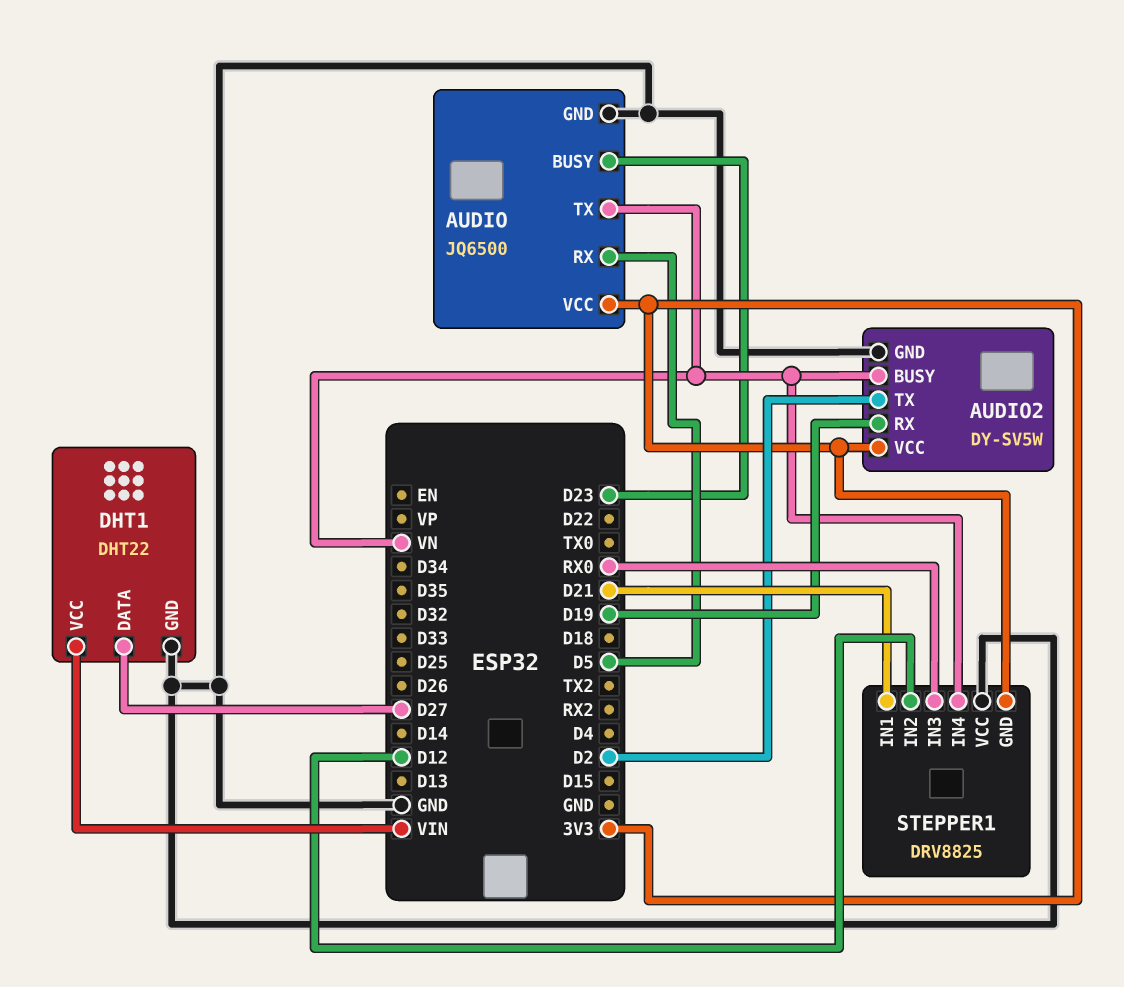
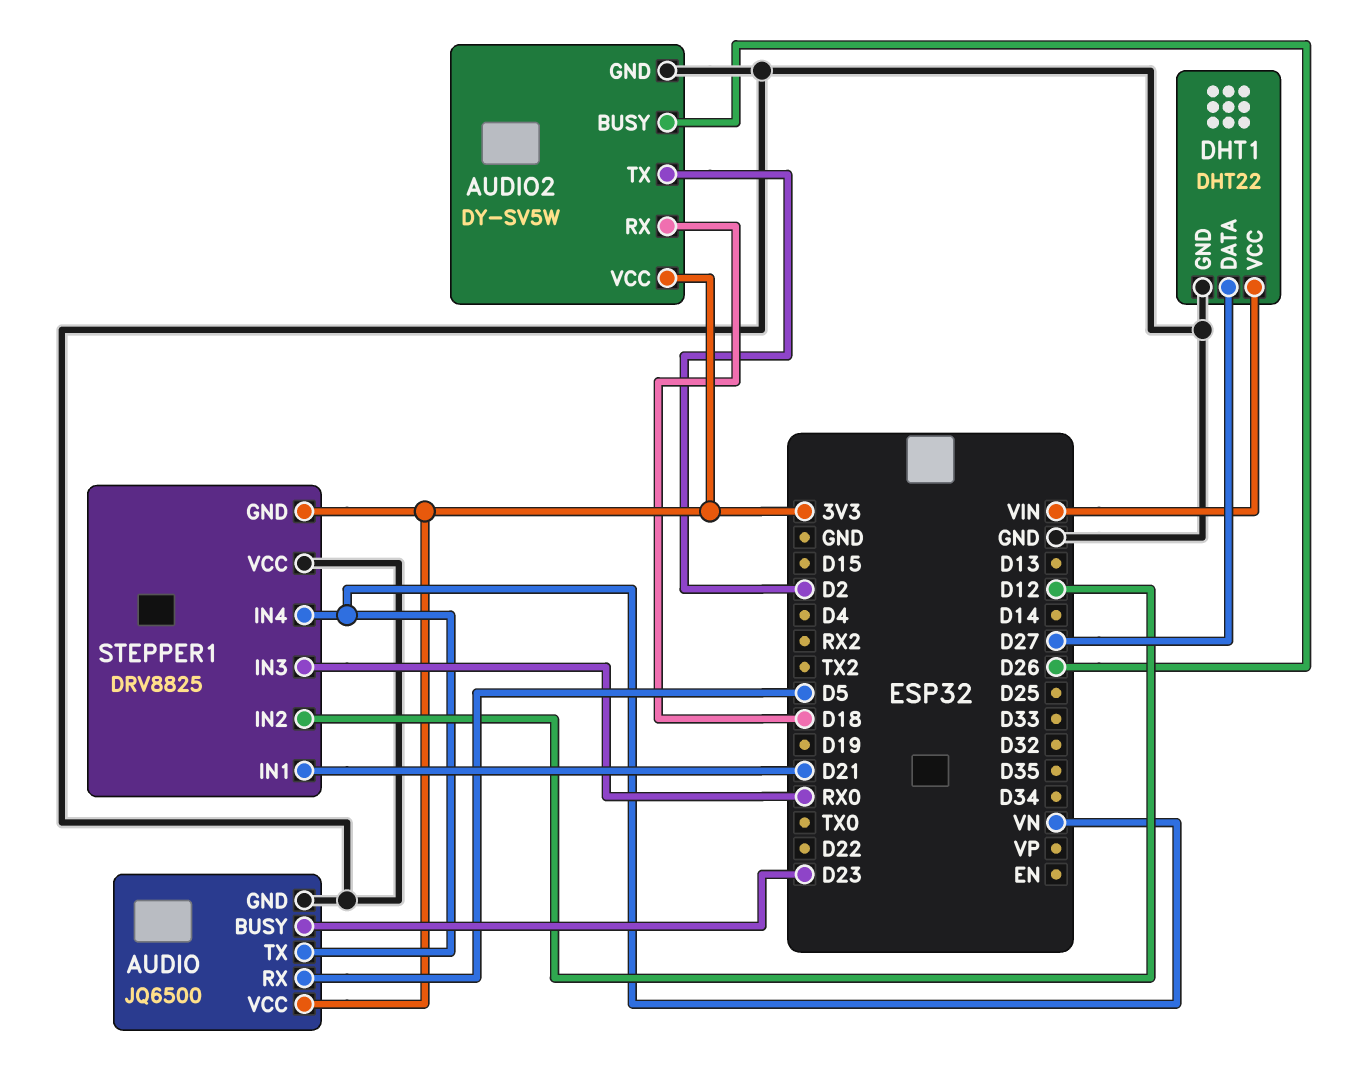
AUDIO2 pin BUSY: VN -> D26
AUDIO2 pin RX: D19 -> D18

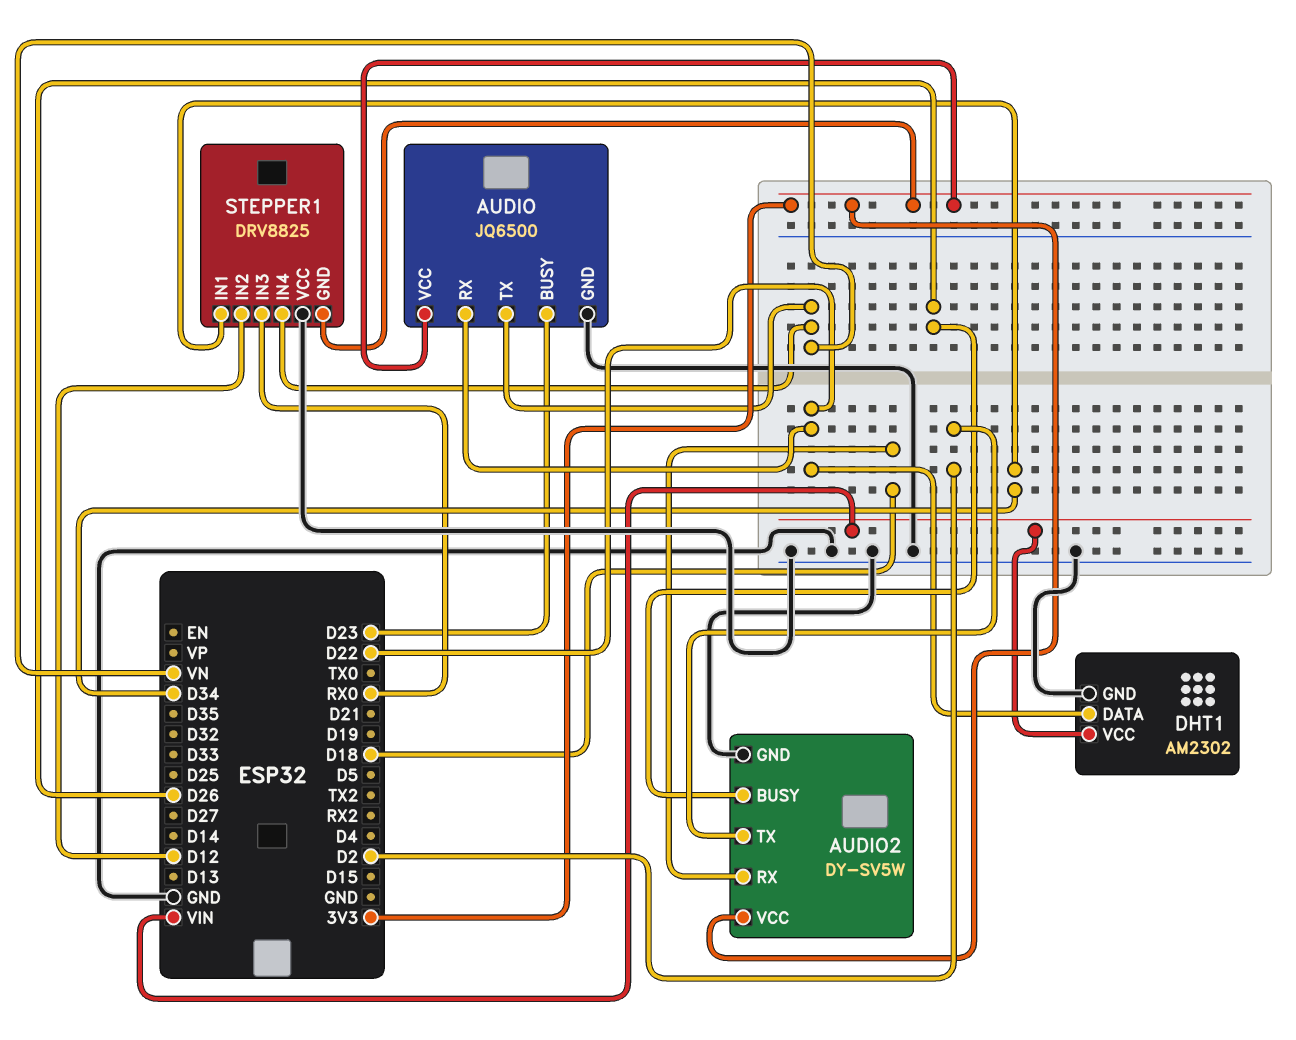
AUDIO pin RX: D5 -> D22
DHT1: DHT22 -> AM2302
DHT1 pin DATA: D27 -> D22
STEPPER1 pin IN1: D21 -> D34

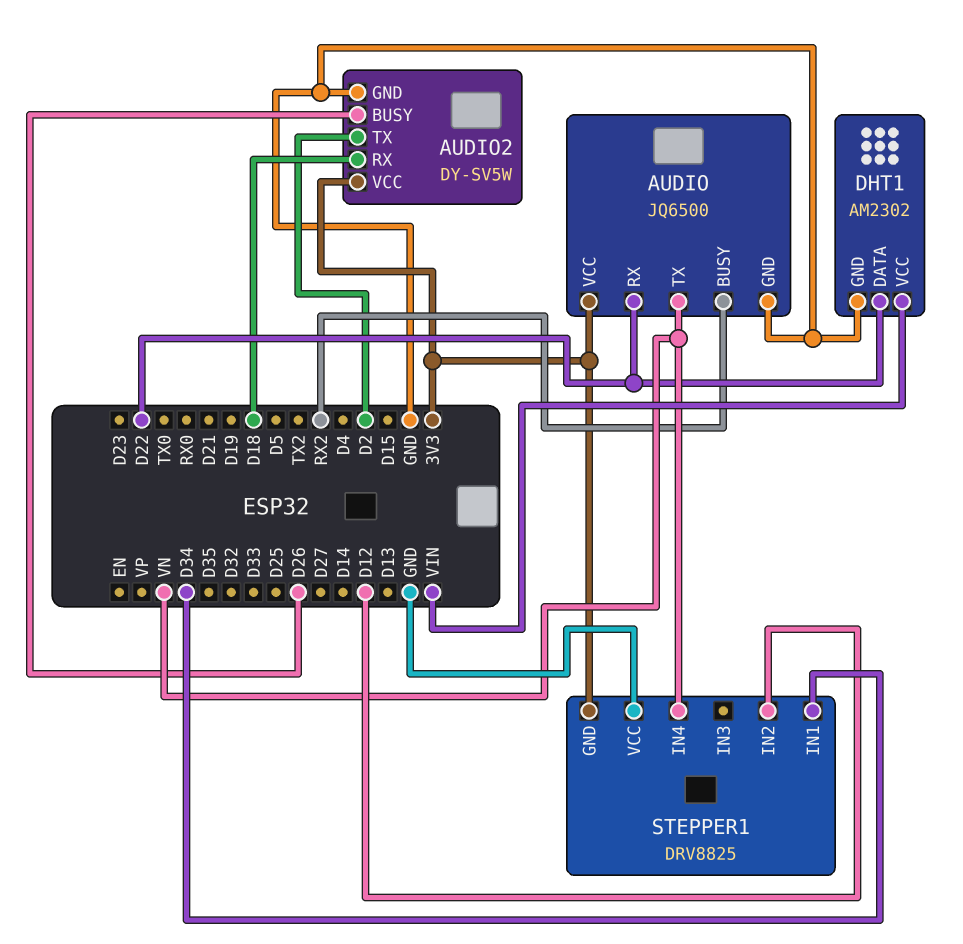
AUDIO pin BUSY: D23 -> RX2
STEPPER1 pin IN3: RX0 -> none

